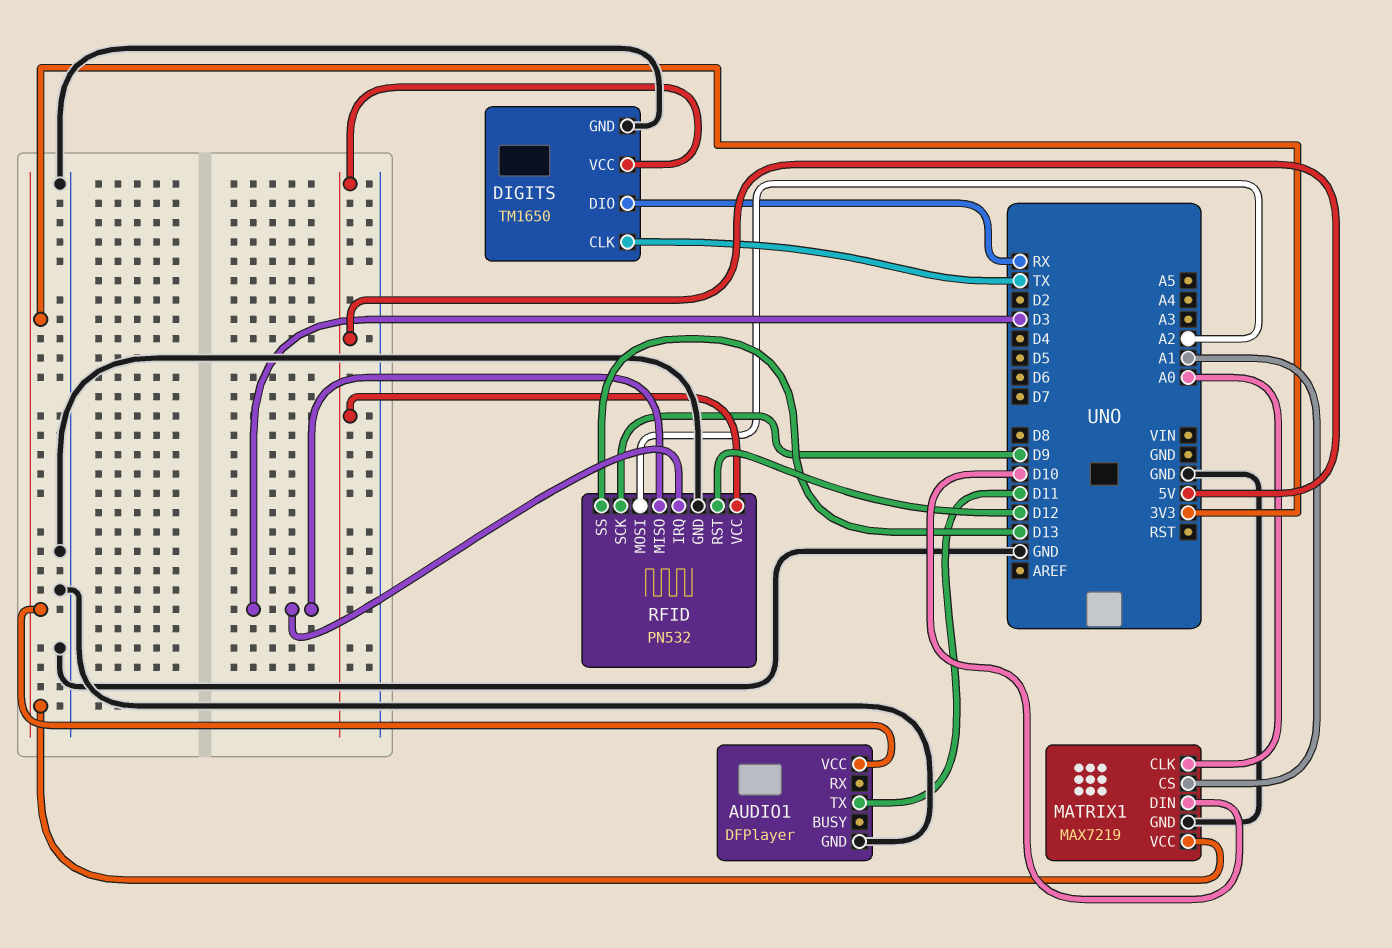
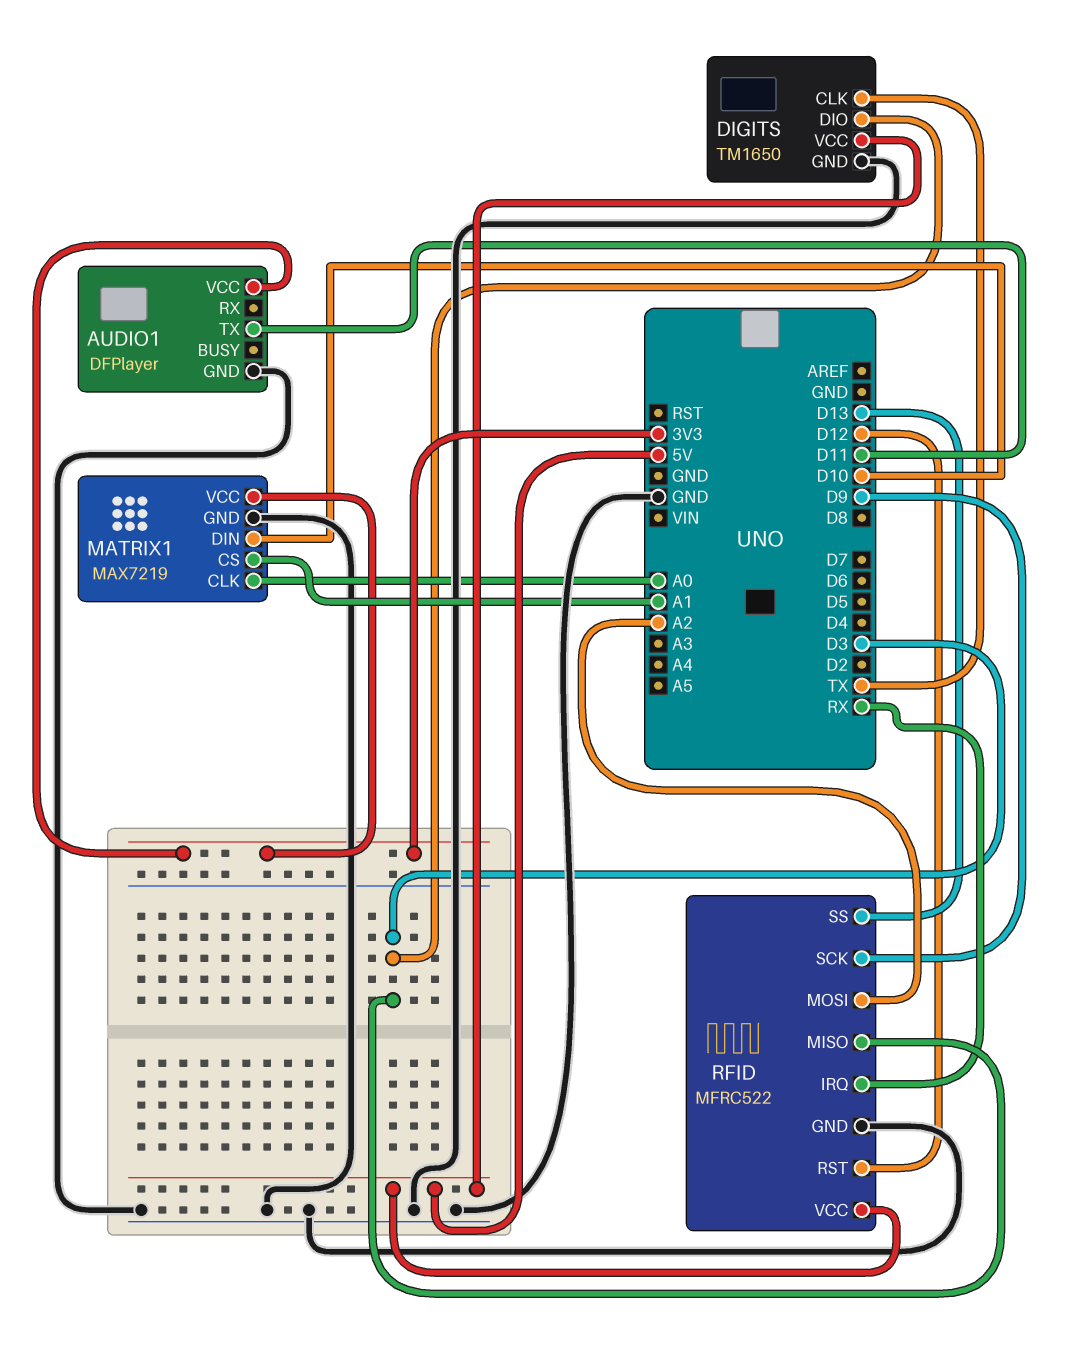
DIGITS pin DIO: RX -> D3
RFID: PN532 -> MFRC522
RFID pin IRQ: D3 -> RX

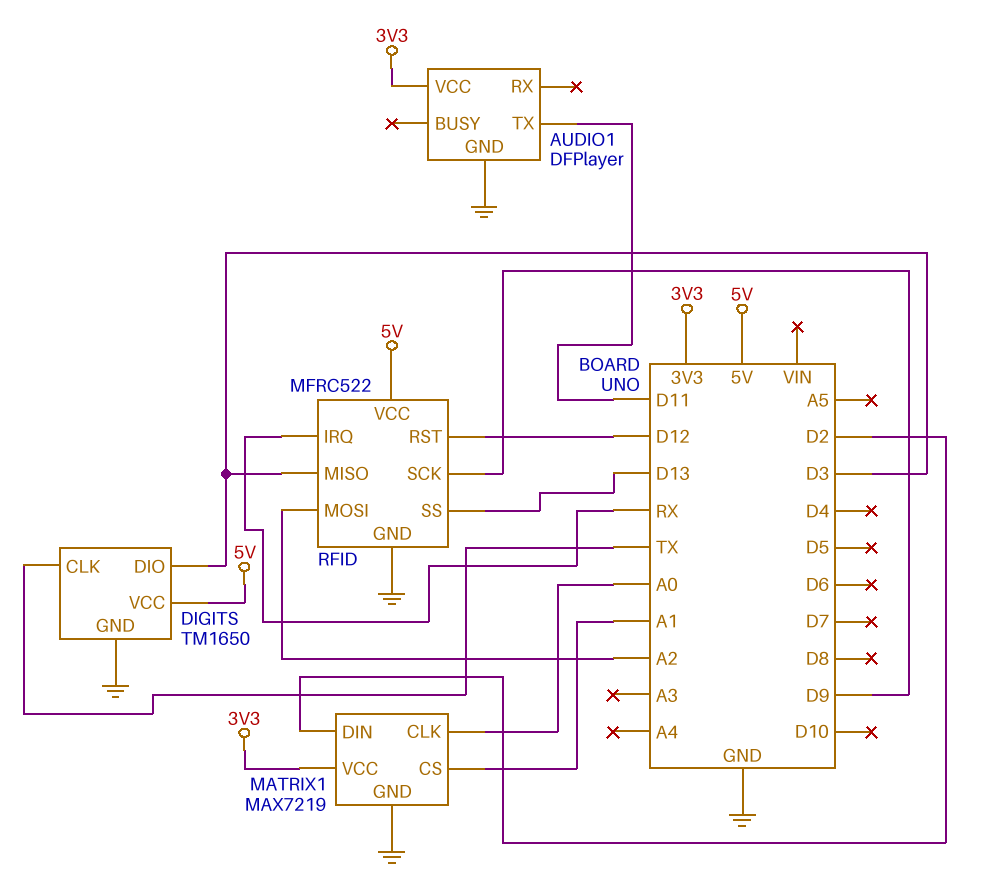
MATRIX1 pin DIN: D10 -> D2

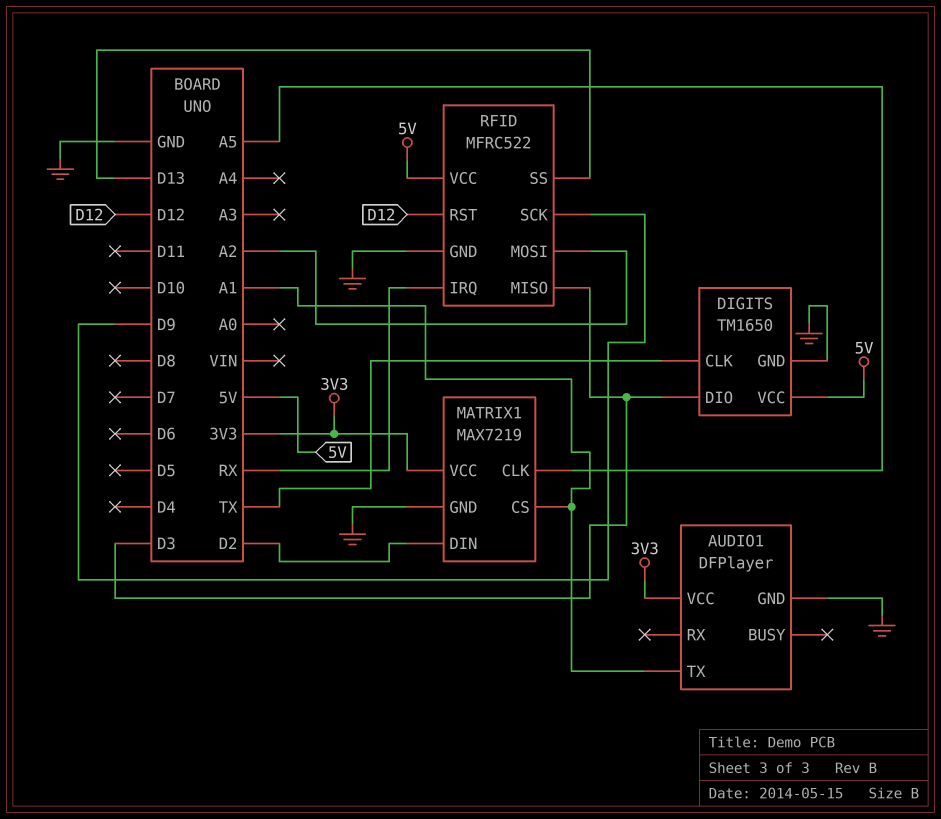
AUDIO1 pin TX: D11 -> A1
MATRIX1 pin CLK: A0 -> A5

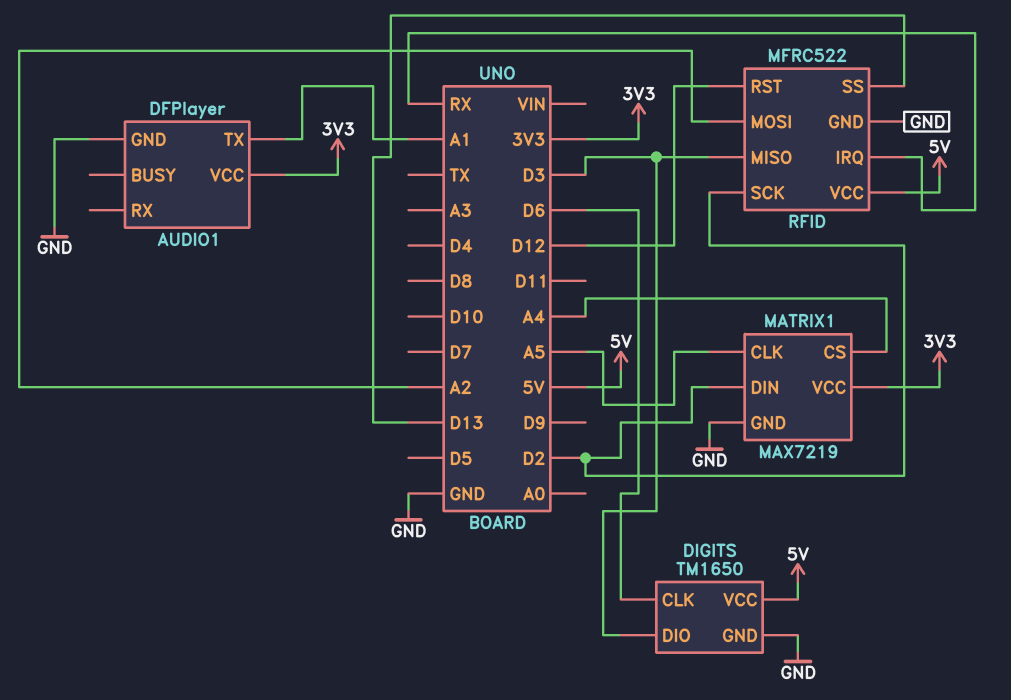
DIGITS pin CLK: TX -> D6
MATRIX1 pin CS: A1 -> A4
RFID pin SCK: D9 -> D2

